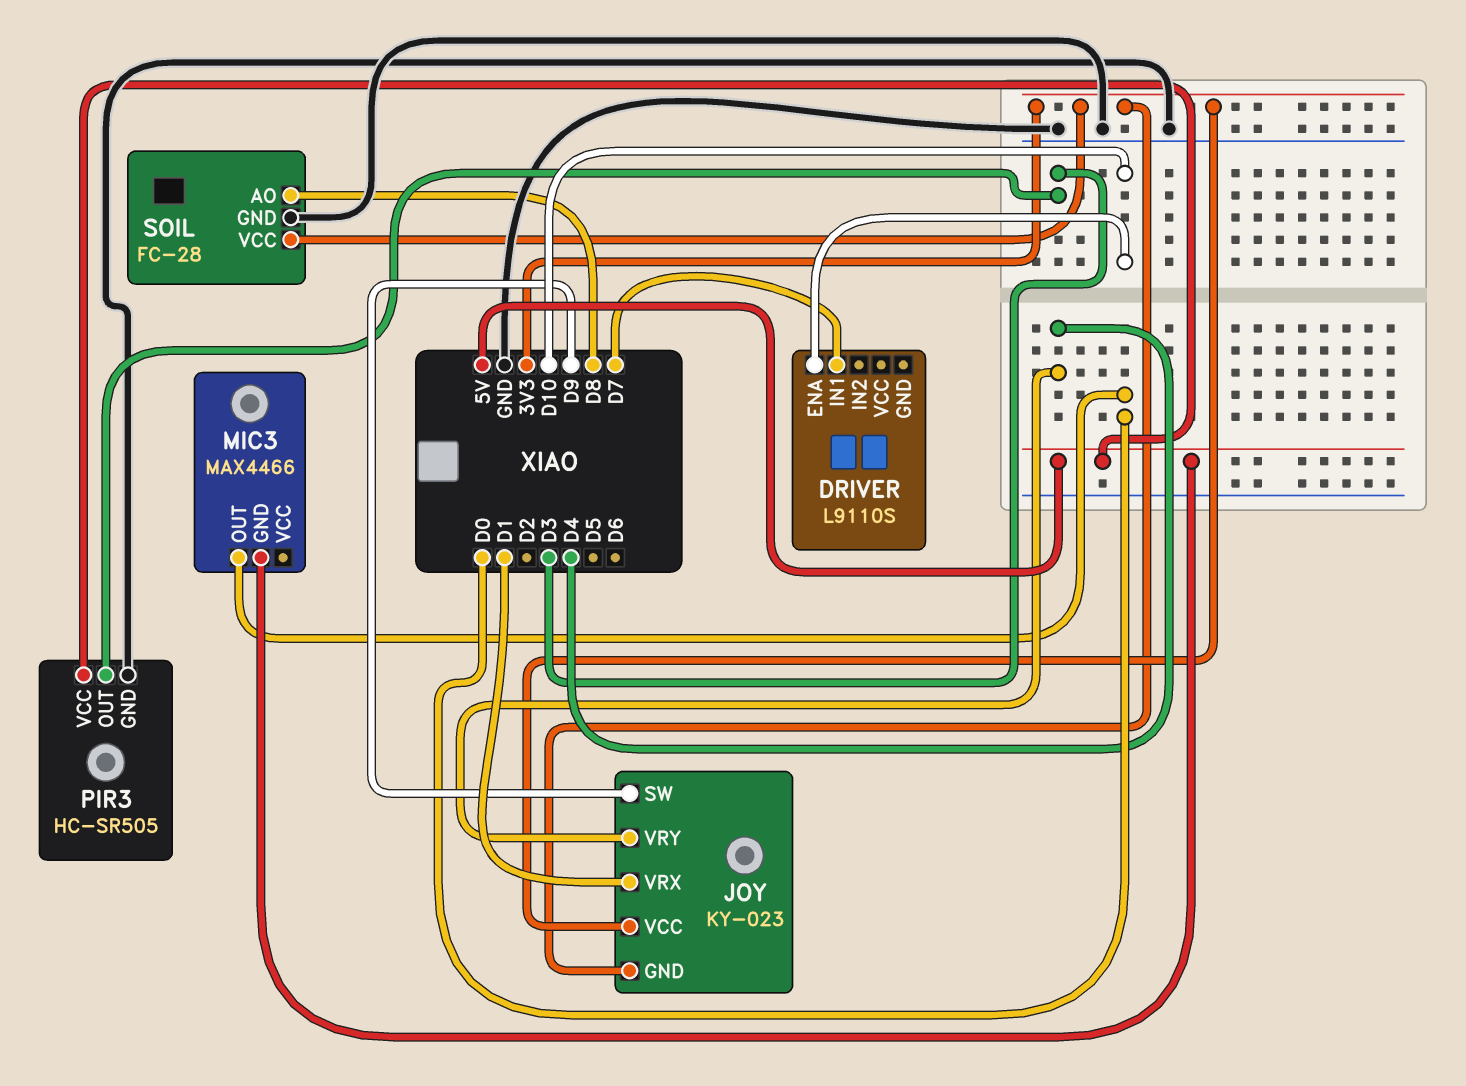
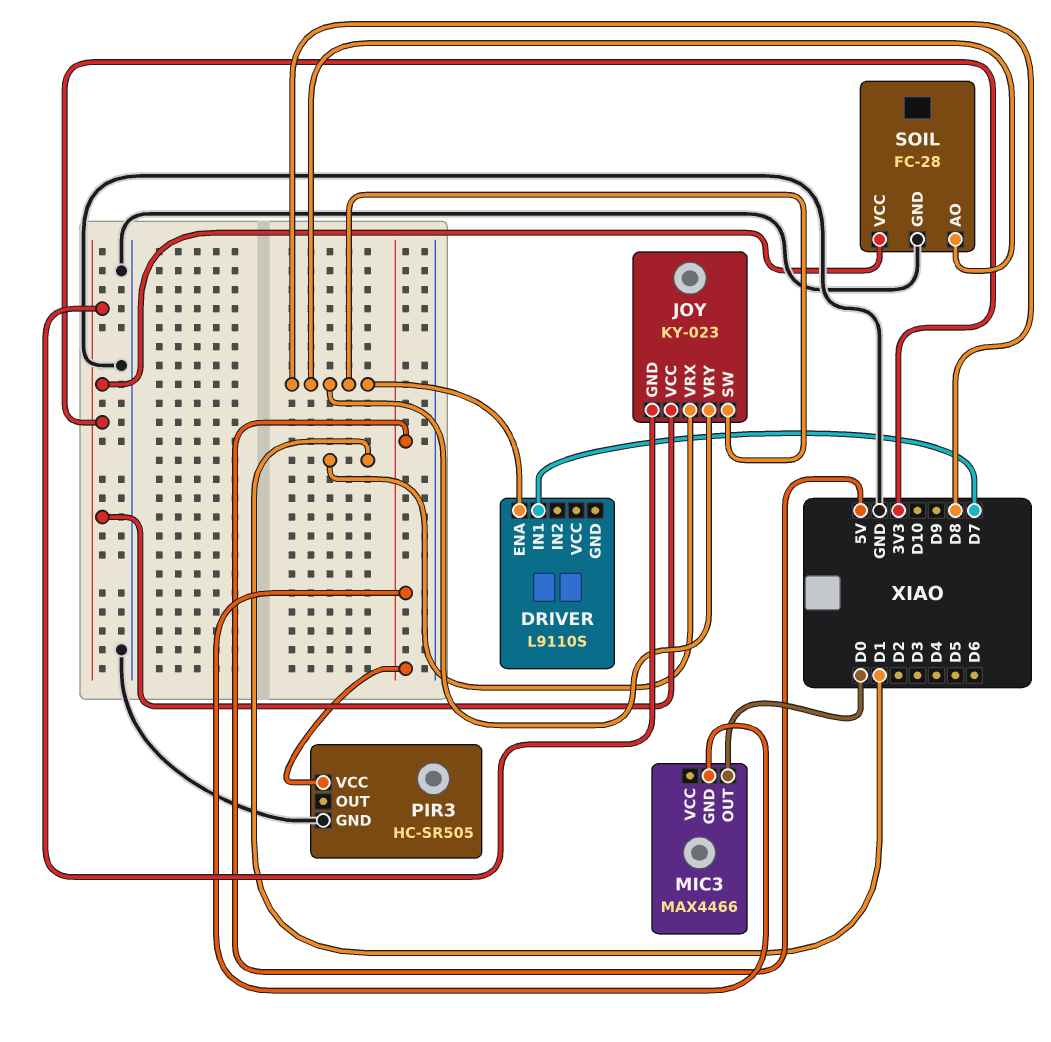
DRIVER pin ENA: D10 -> D8
JOY pin SW: D9 -> D8
JOY pin VRY: D4 -> D8
PIR3 pin OUT: D3 -> none

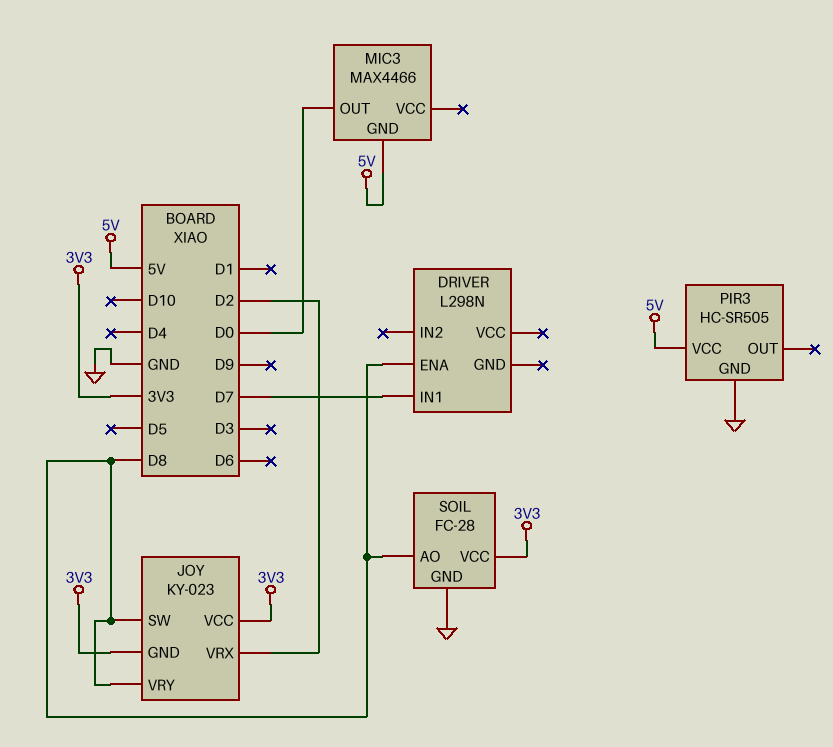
DRIVER: L9110S -> L298N
JOY pin VRX: D1 -> D2

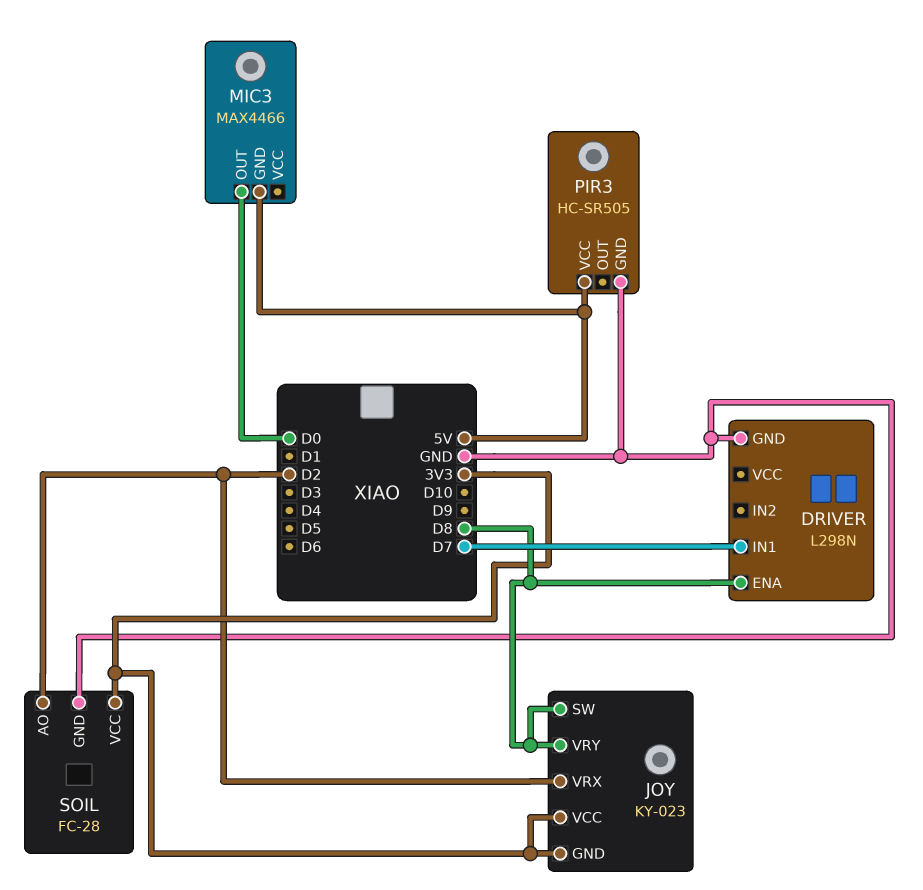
DRIVER pin GND: none -> GND
SOIL pin AO: D8 -> D2

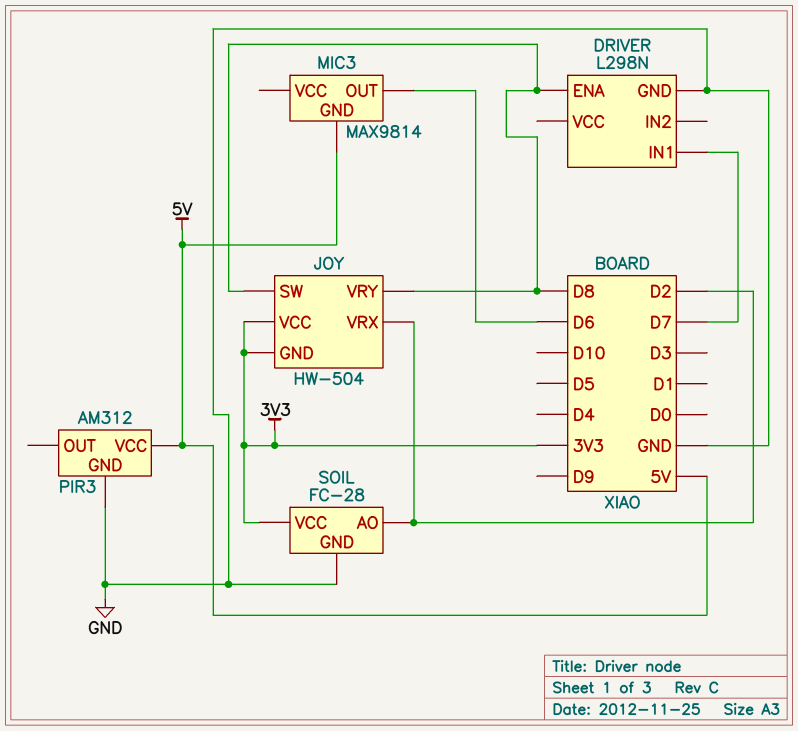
JOY: KY-023 -> HW-504
MIC3: MAX4466 -> MAX9814
MIC3 pin OUT: D0 -> D6
PIR3: HC-SR505 -> AM312

